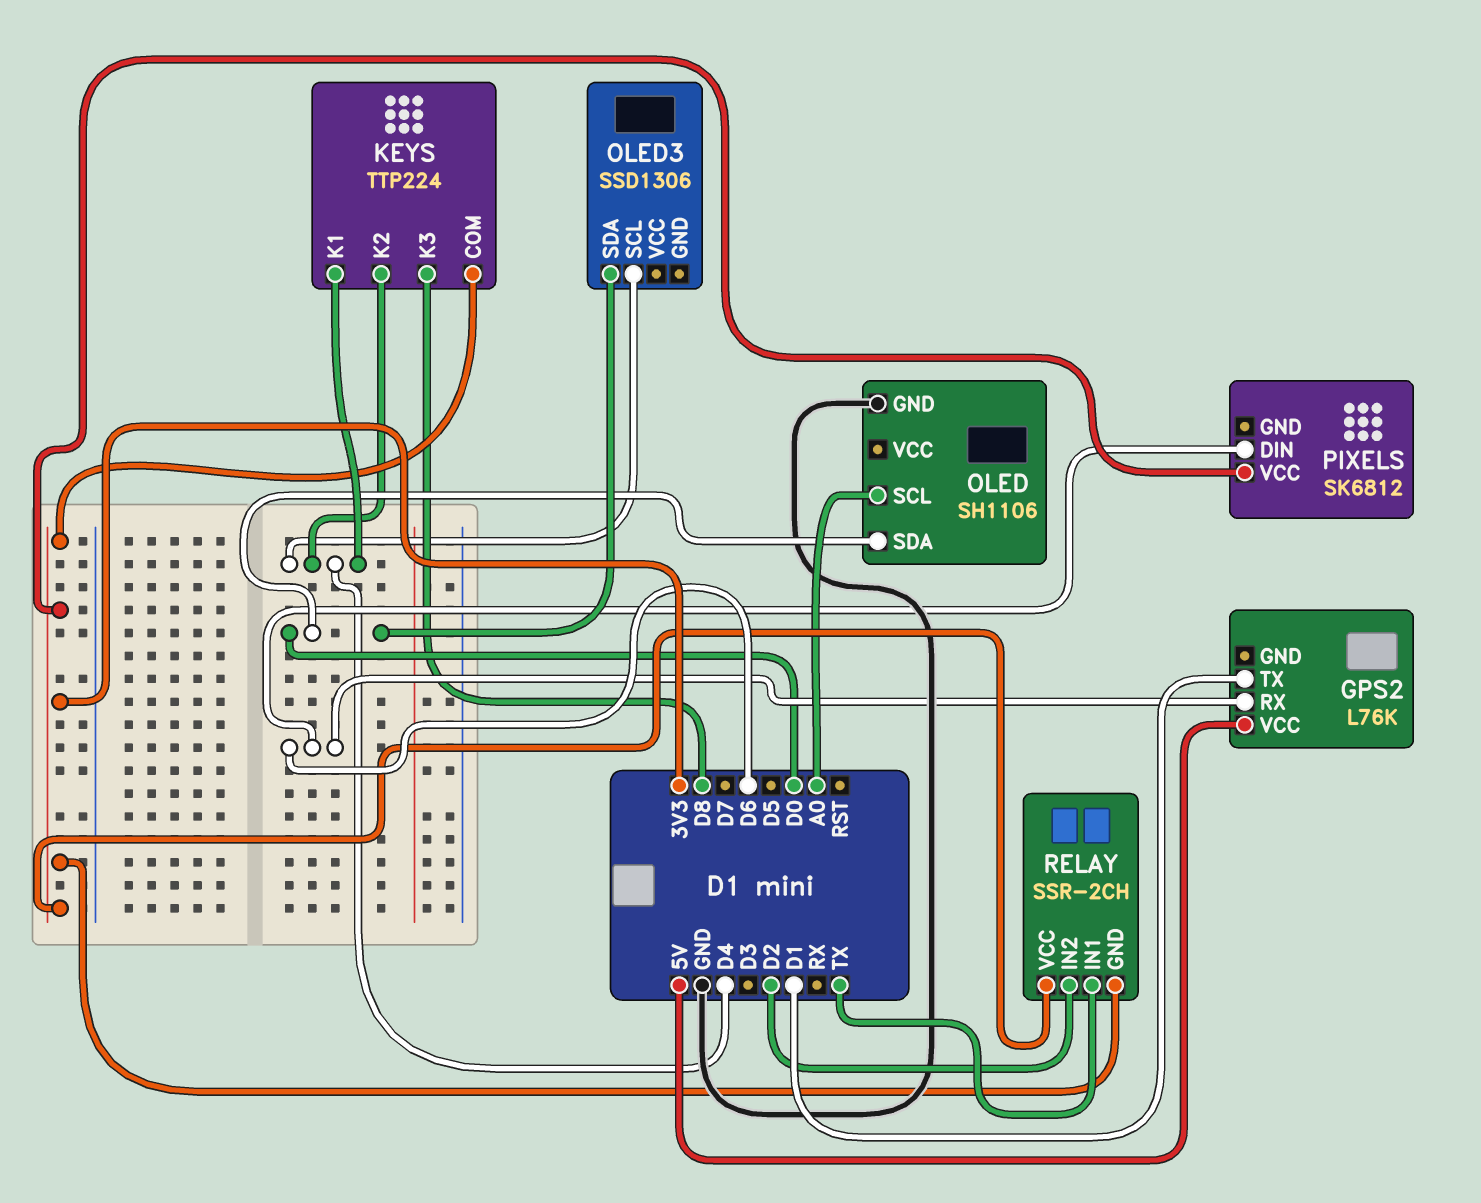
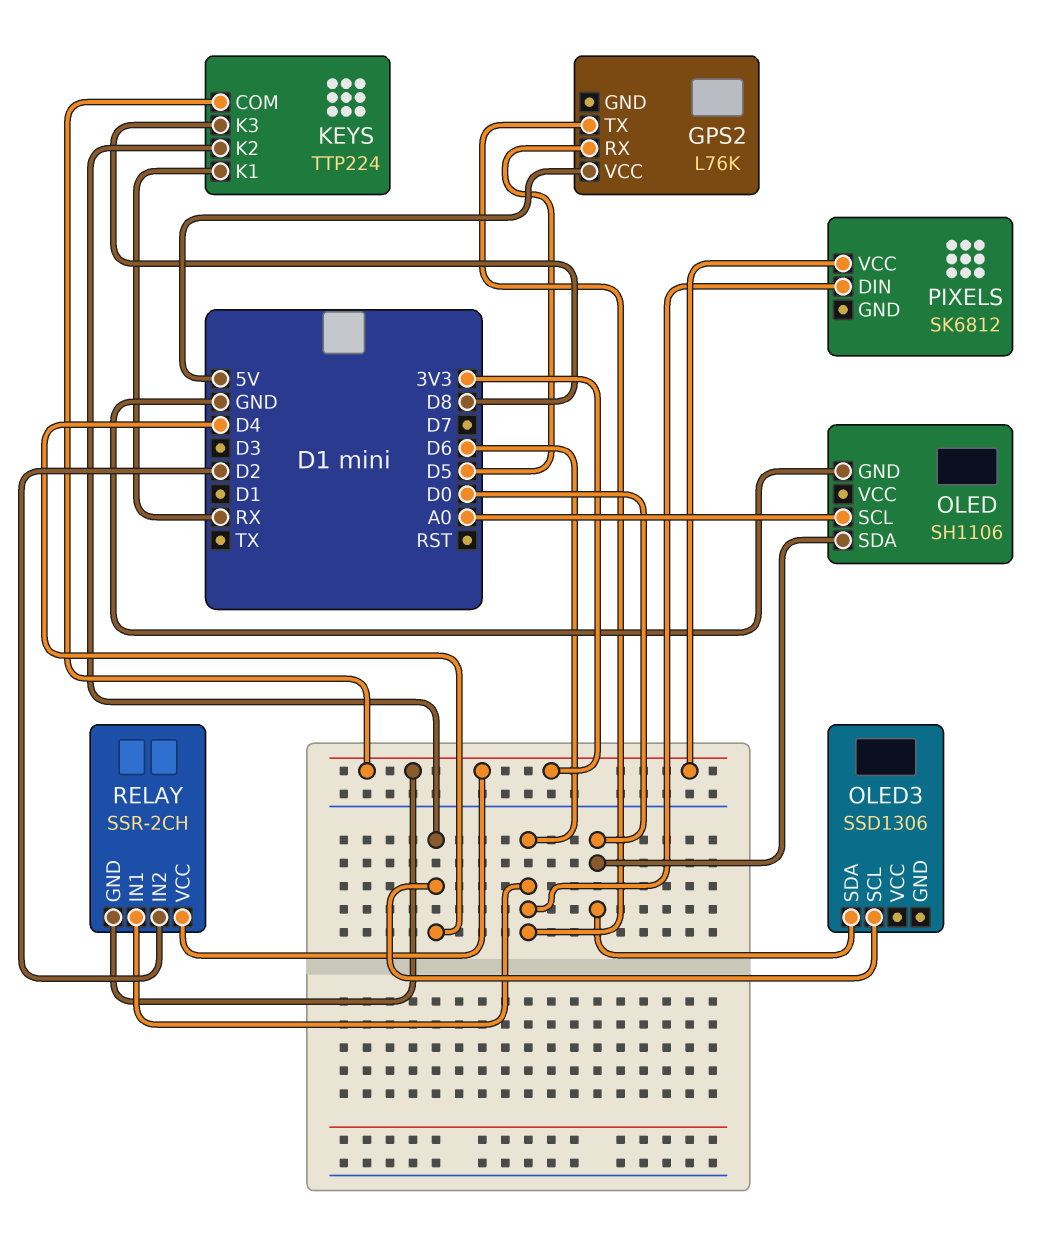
GPS2 pin RX: D6 -> D5
GPS2 pin TX: D1 -> D6
KEYS pin K1: D4 -> RX
RELAY pin IN1: TX -> D6

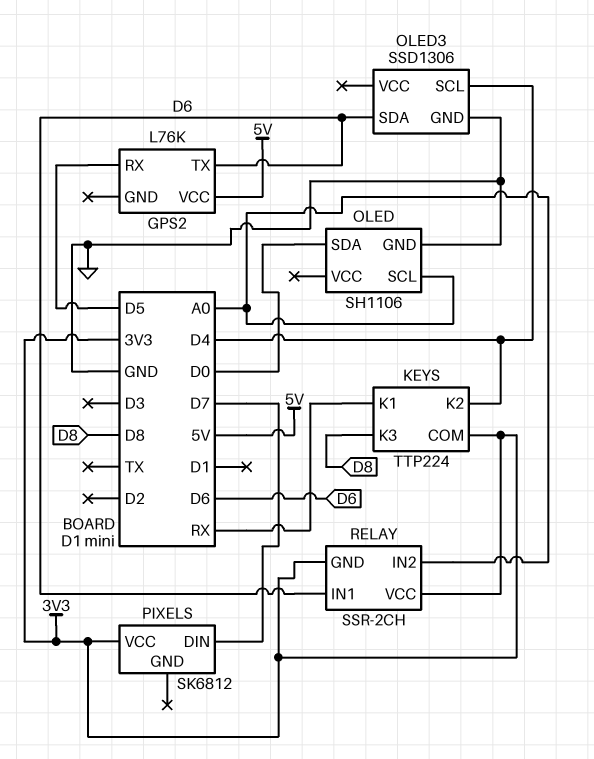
OLED3 pin GND: none -> GND
OLED3 pin SDA: D0 -> D6
PIXELS pin DIN: D6 -> D7
RELAY pin IN2: D2 -> A0

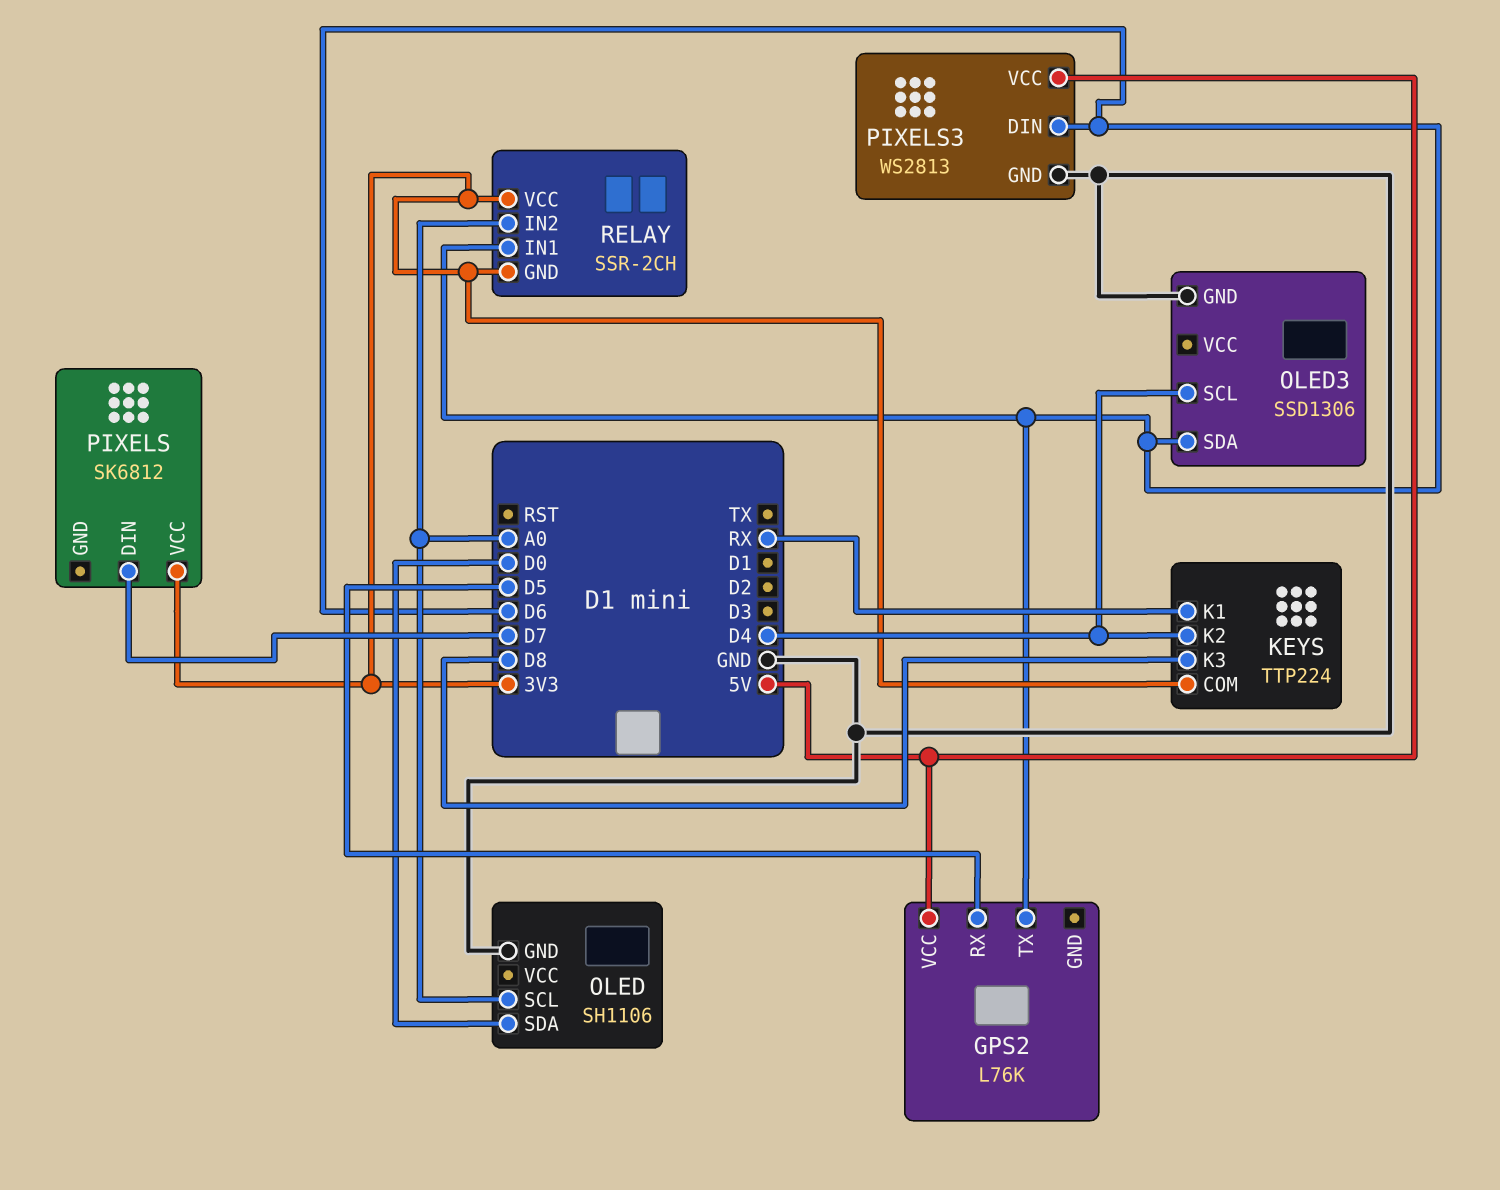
PIXELS3: none -> WS2813
PIXELS3 pin DIN: none -> D6
PIXELS3 pin GND: none -> GND
PIXELS3 pin VCC: none -> 5V

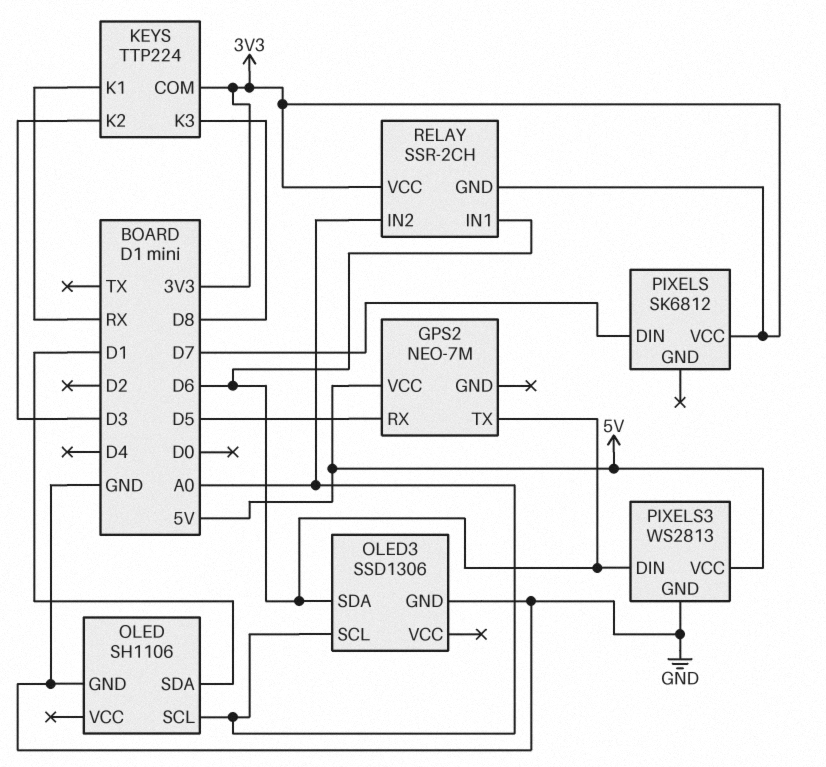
GPS2: L76K -> NEO-7M
KEYS pin K2: D4 -> D3
OLED pin SDA: D0 -> D1
OLED3 pin SCL: D4 -> A0

